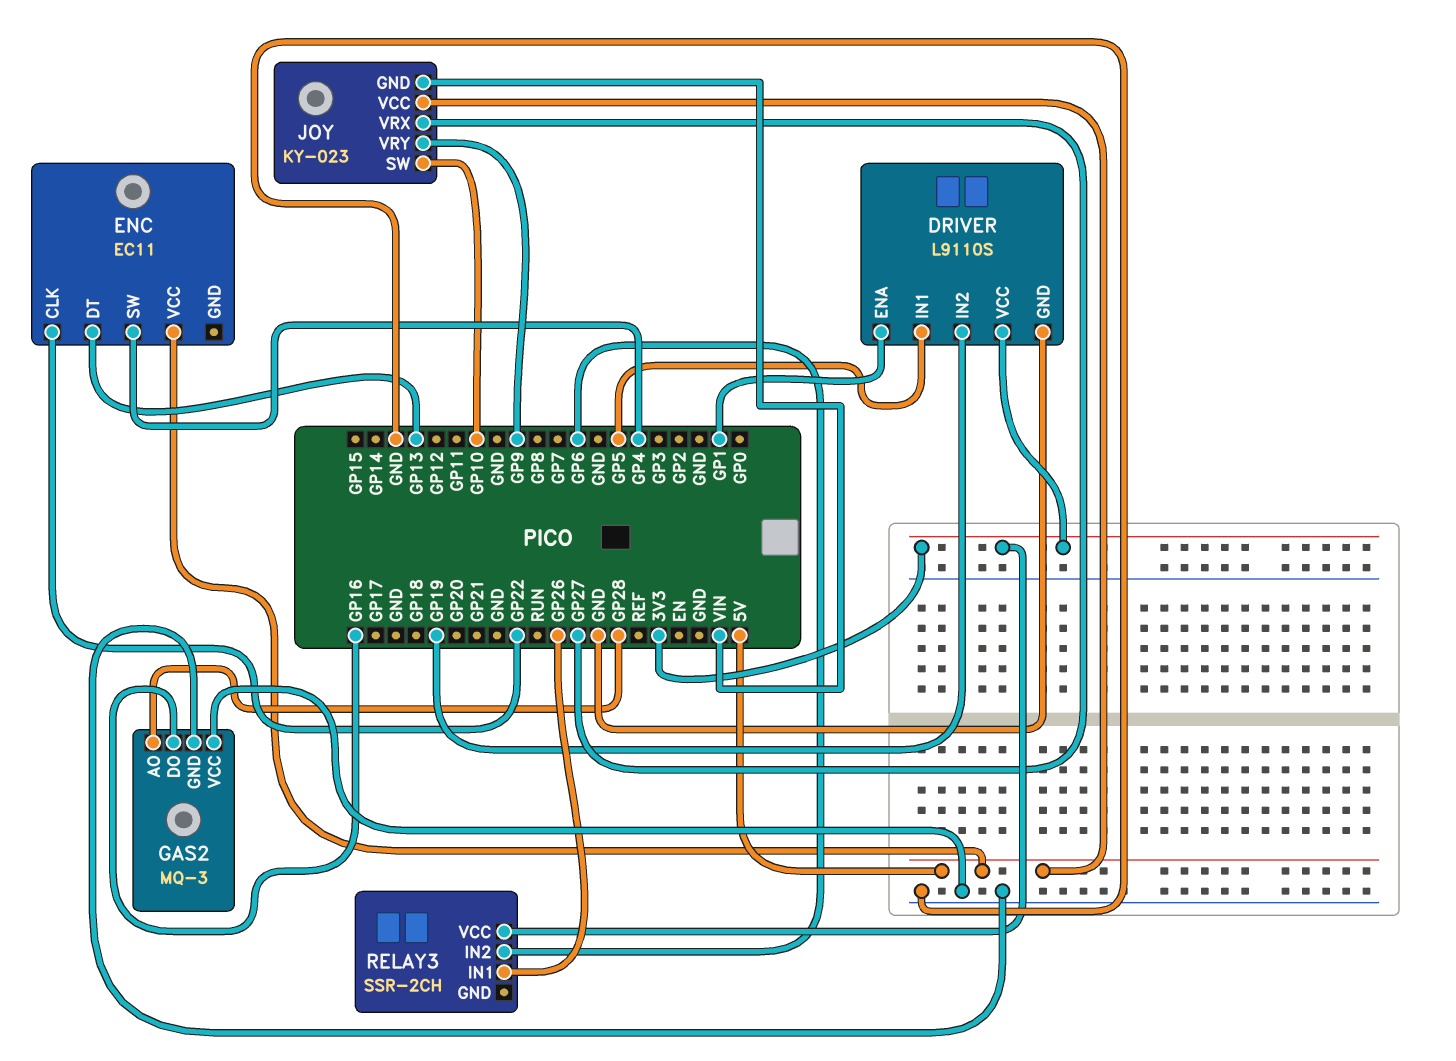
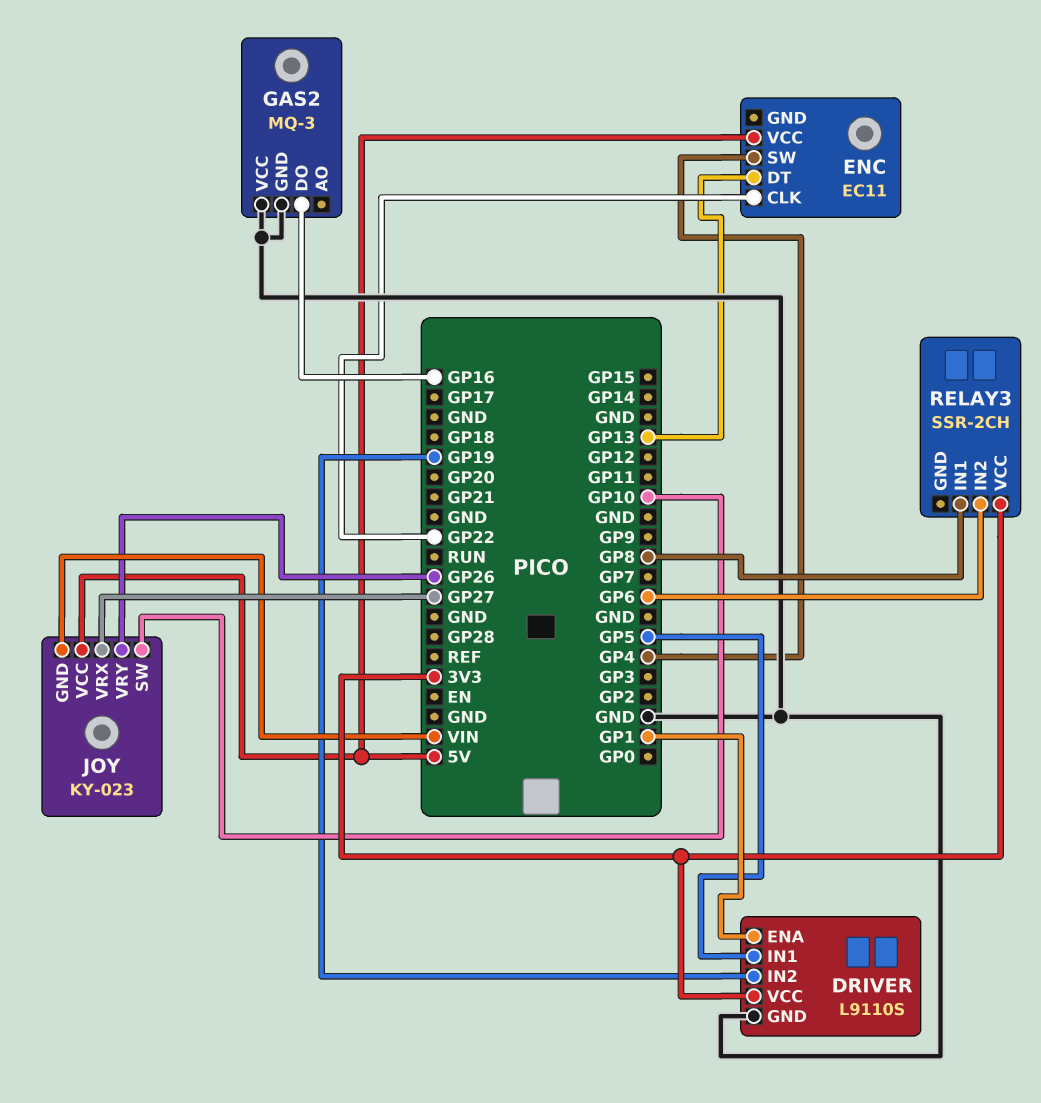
GAS2 pin AO: GP28 -> none
JOY pin VRY: GP9 -> GP26
RELAY3 pin IN1: GP26 -> GP8

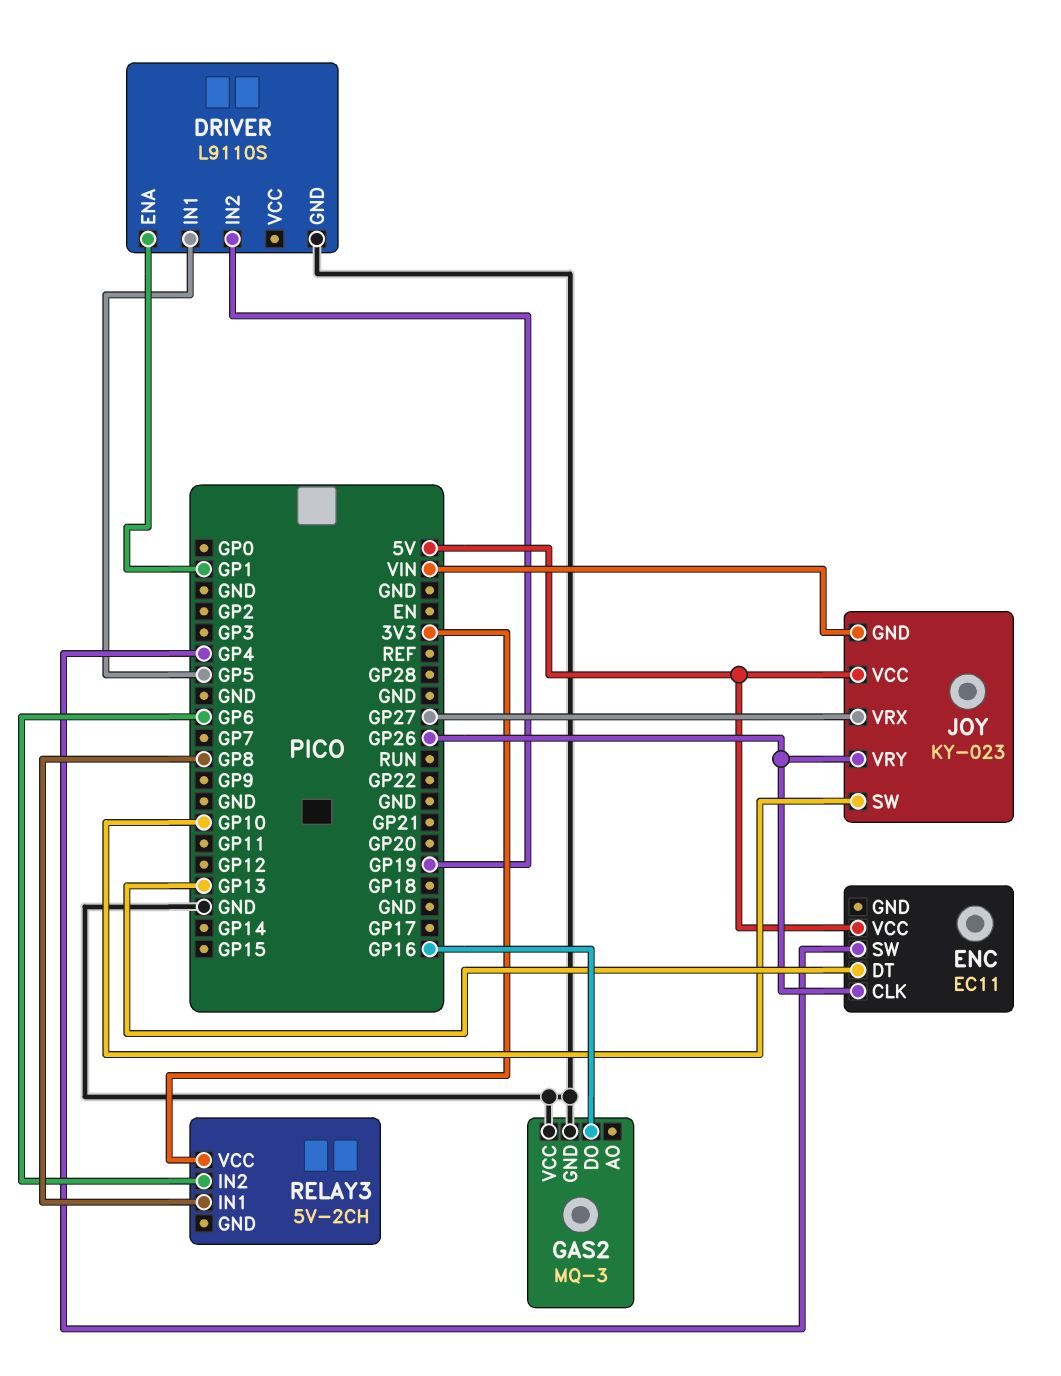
DRIVER pin VCC: 3V3 -> none
ENC pin CLK: GP22 -> GP26
RELAY3: SSR-2CH -> 5V-2CH

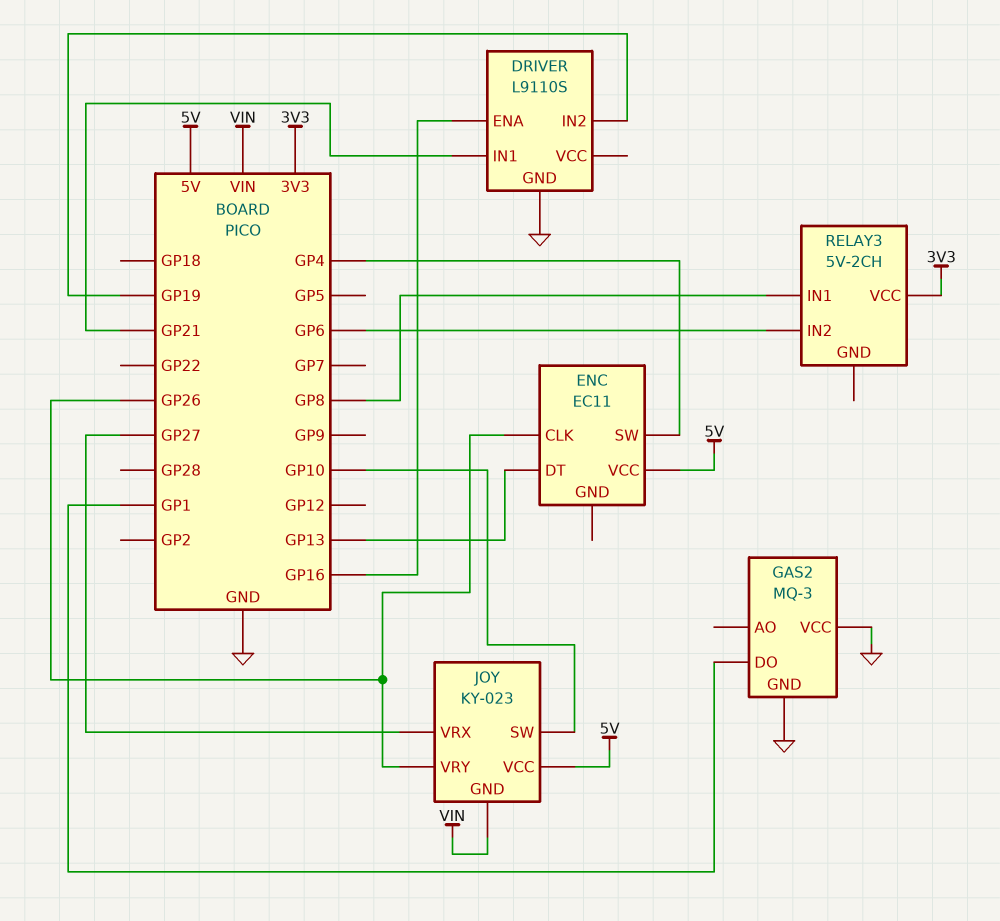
DRIVER pin ENA: GP1 -> GP16
DRIVER pin IN1: GP5 -> GP21
GAS2 pin DO: GP16 -> GP1

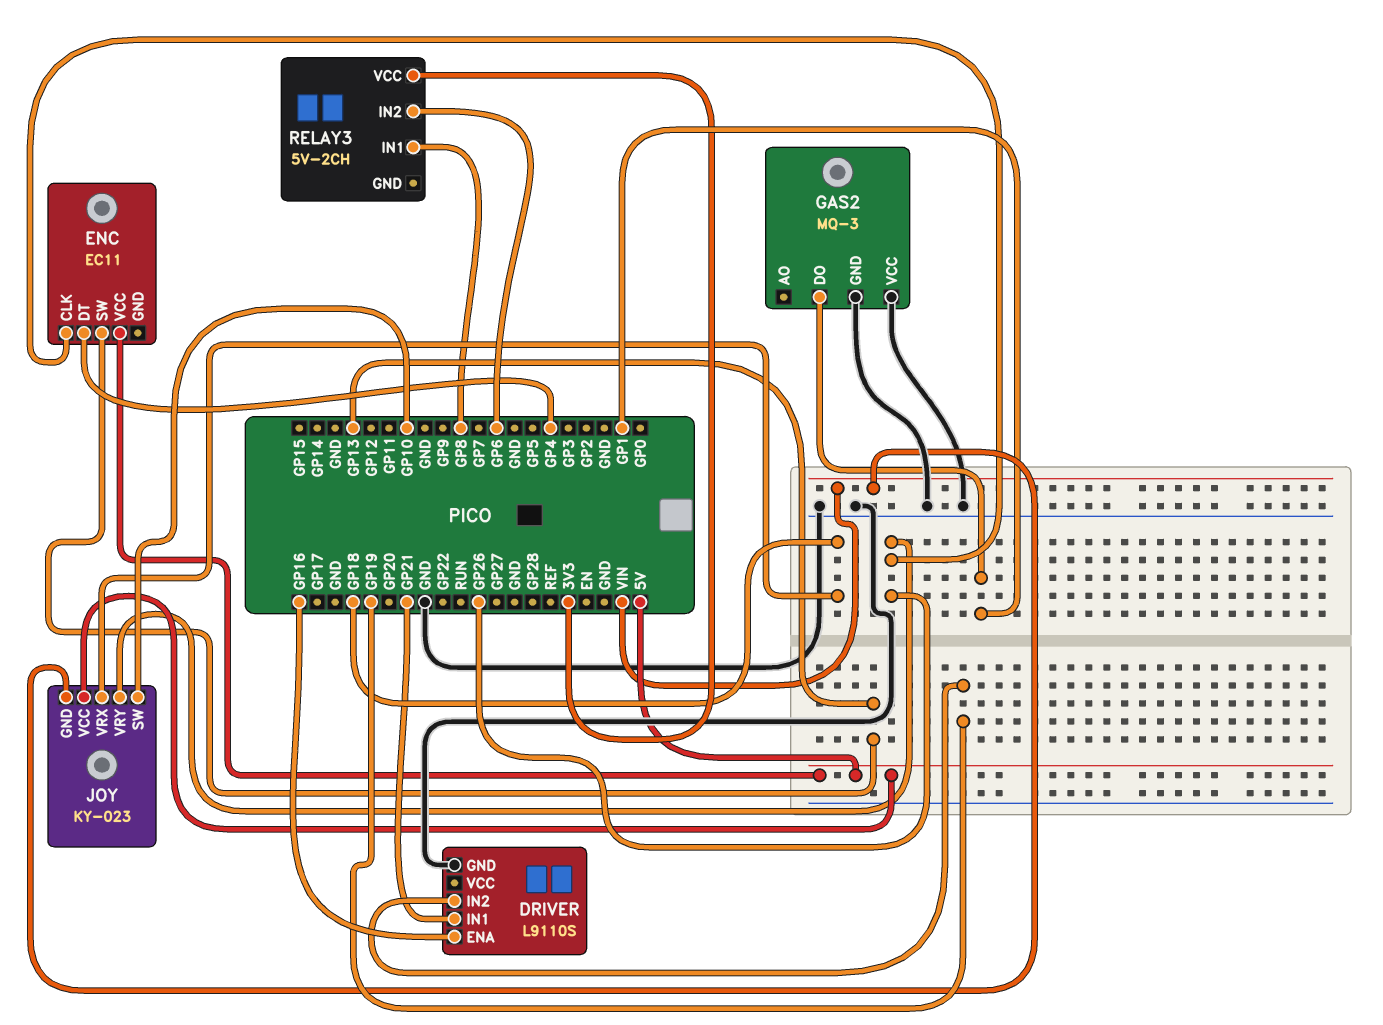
ENC pin DT: GP13 -> GP4
ENC pin SW: GP4 -> GP13
JOY pin VRX: GP27 -> GP18

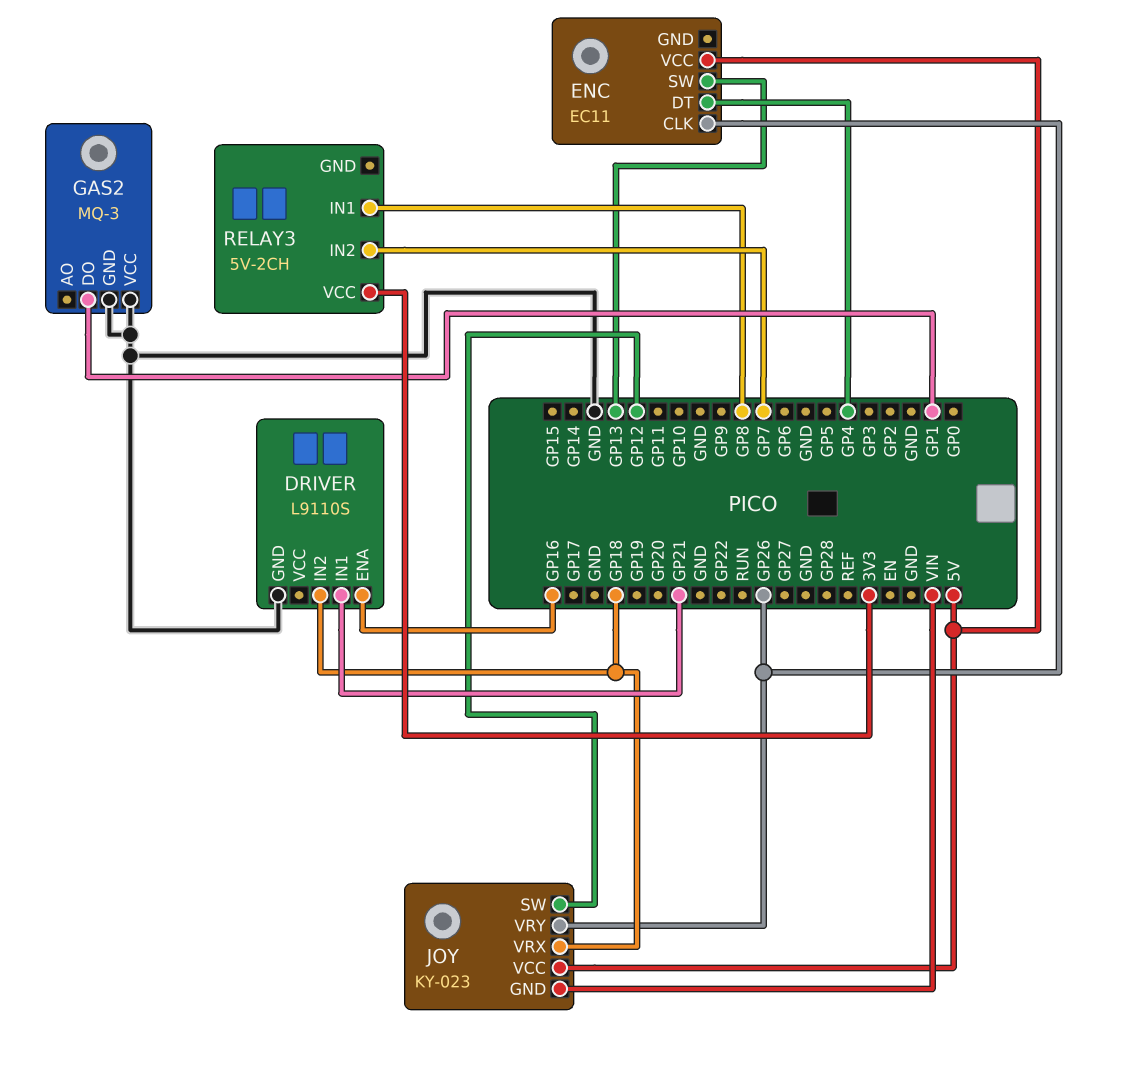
DRIVER pin IN2: GP19 -> GP18
JOY pin SW: GP10 -> GP12
RELAY3 pin IN2: GP6 -> GP7

